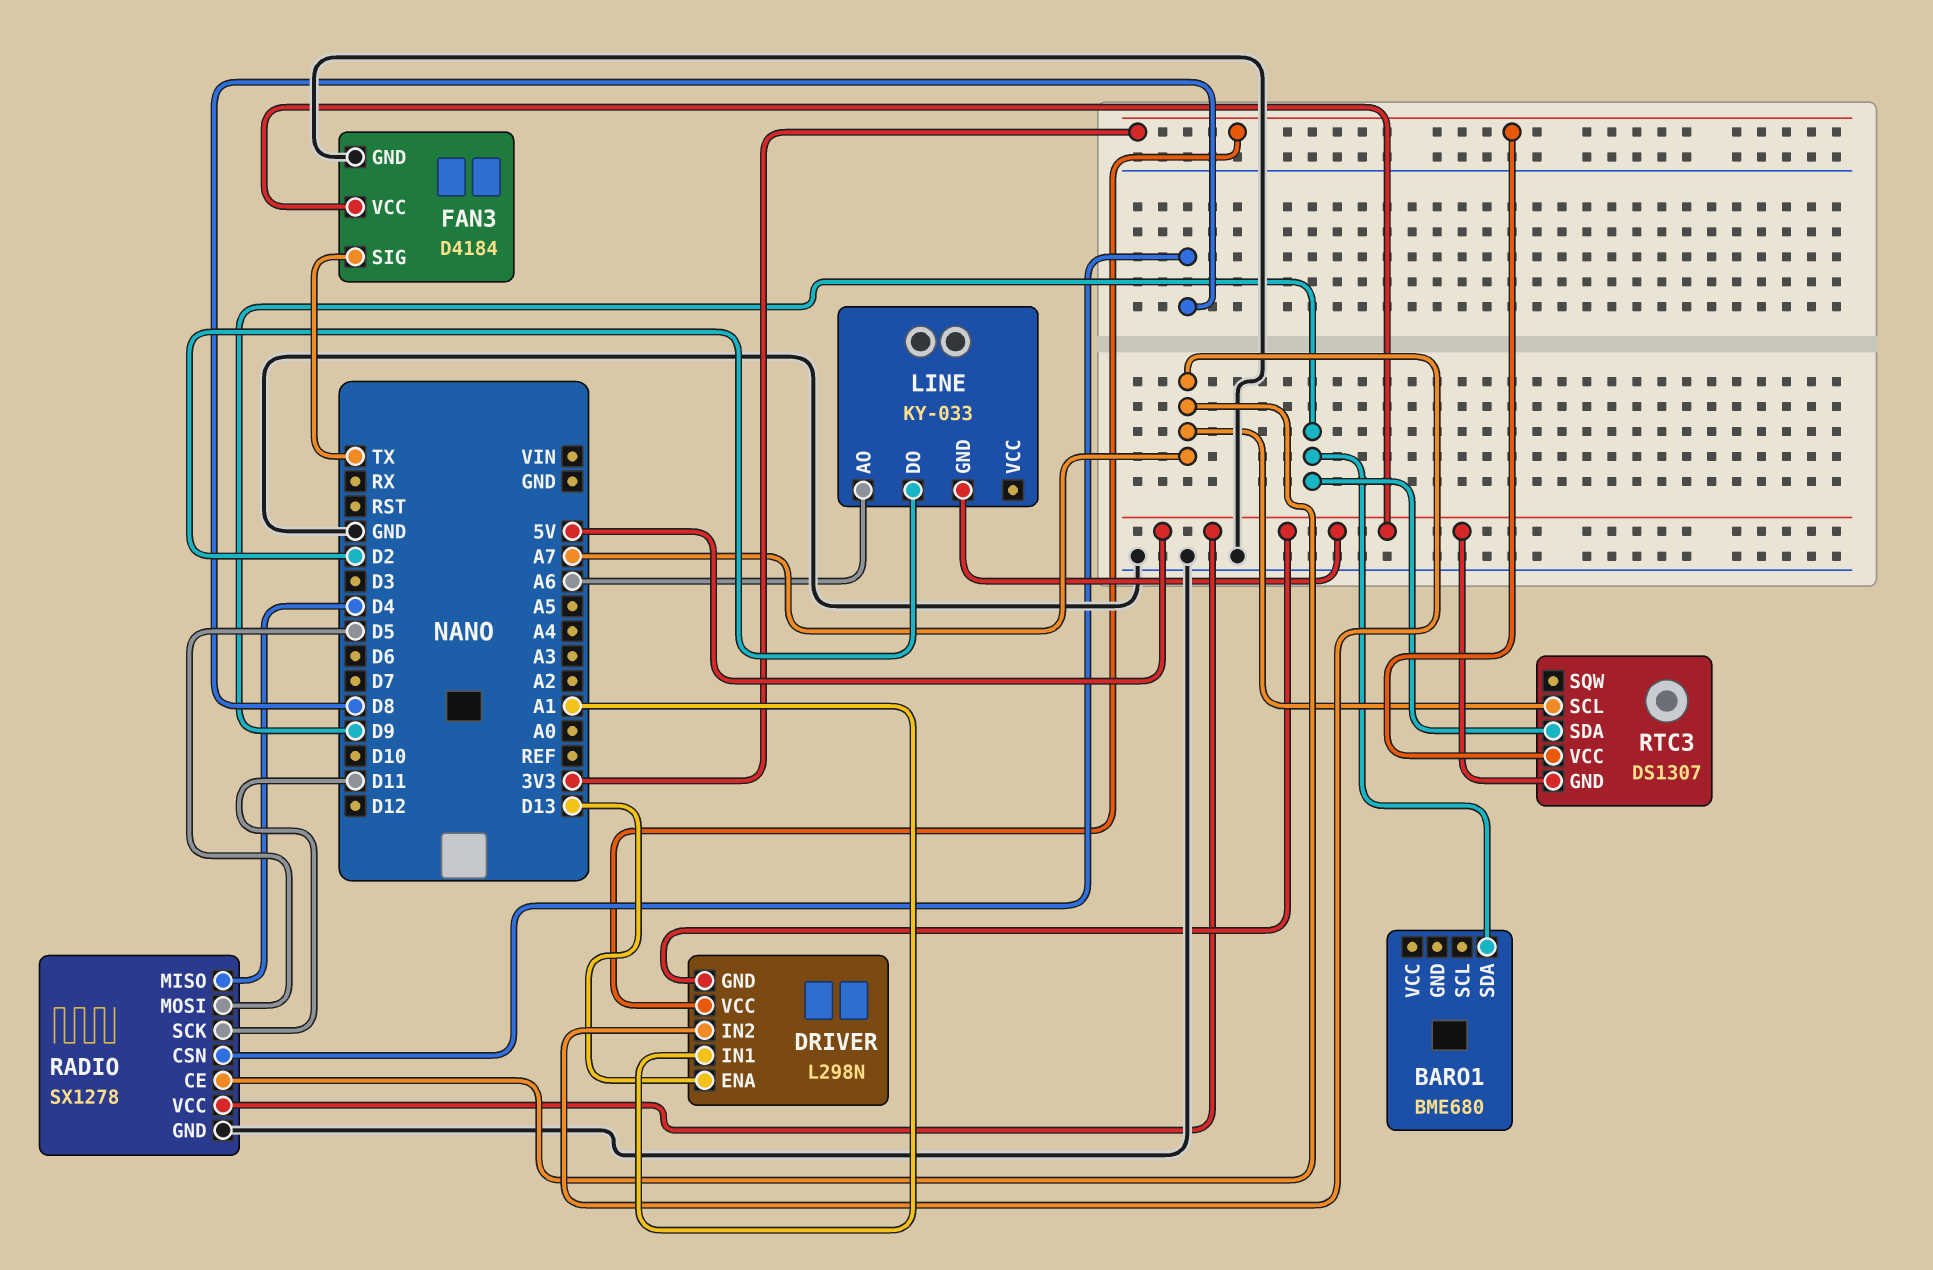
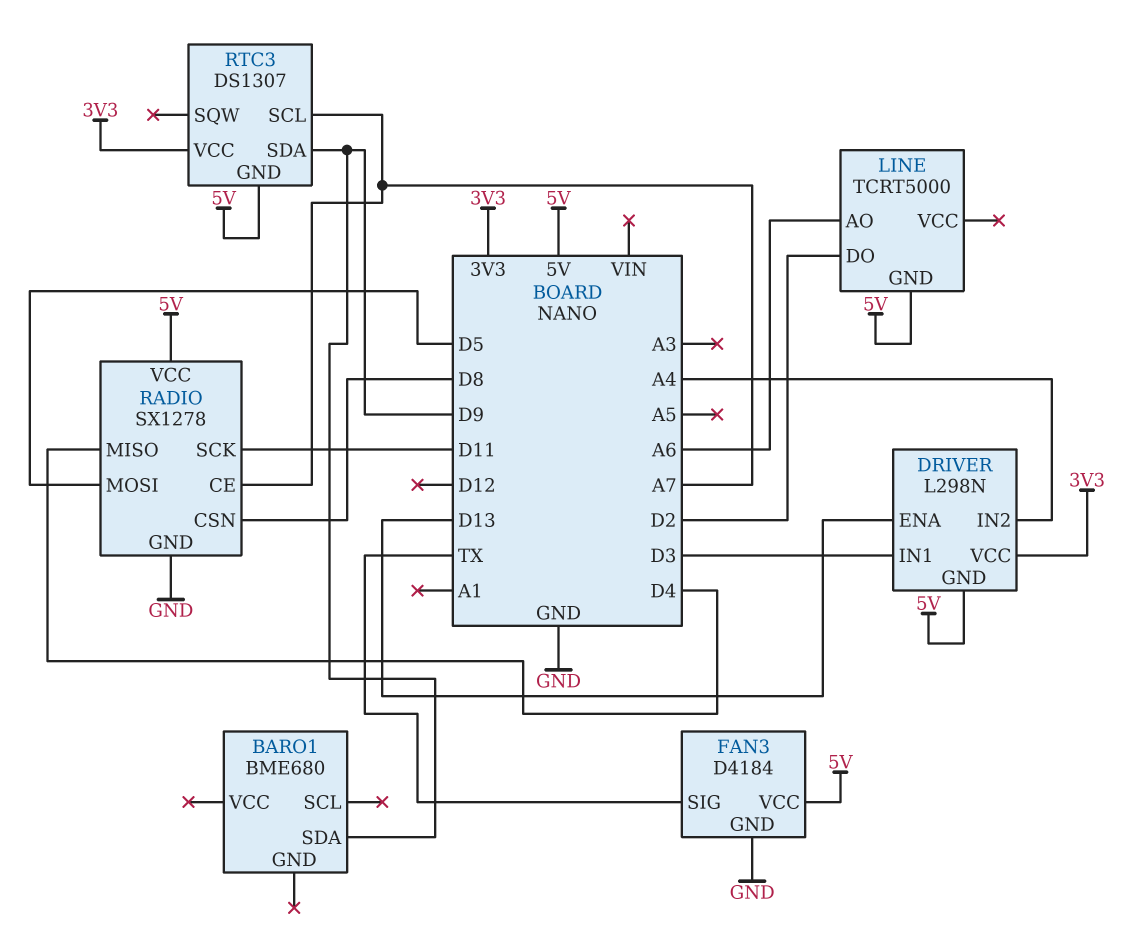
DRIVER pin IN1: A1 -> D3
DRIVER pin IN2: A7 -> A4
LINE: KY-033 -> TCRT5000

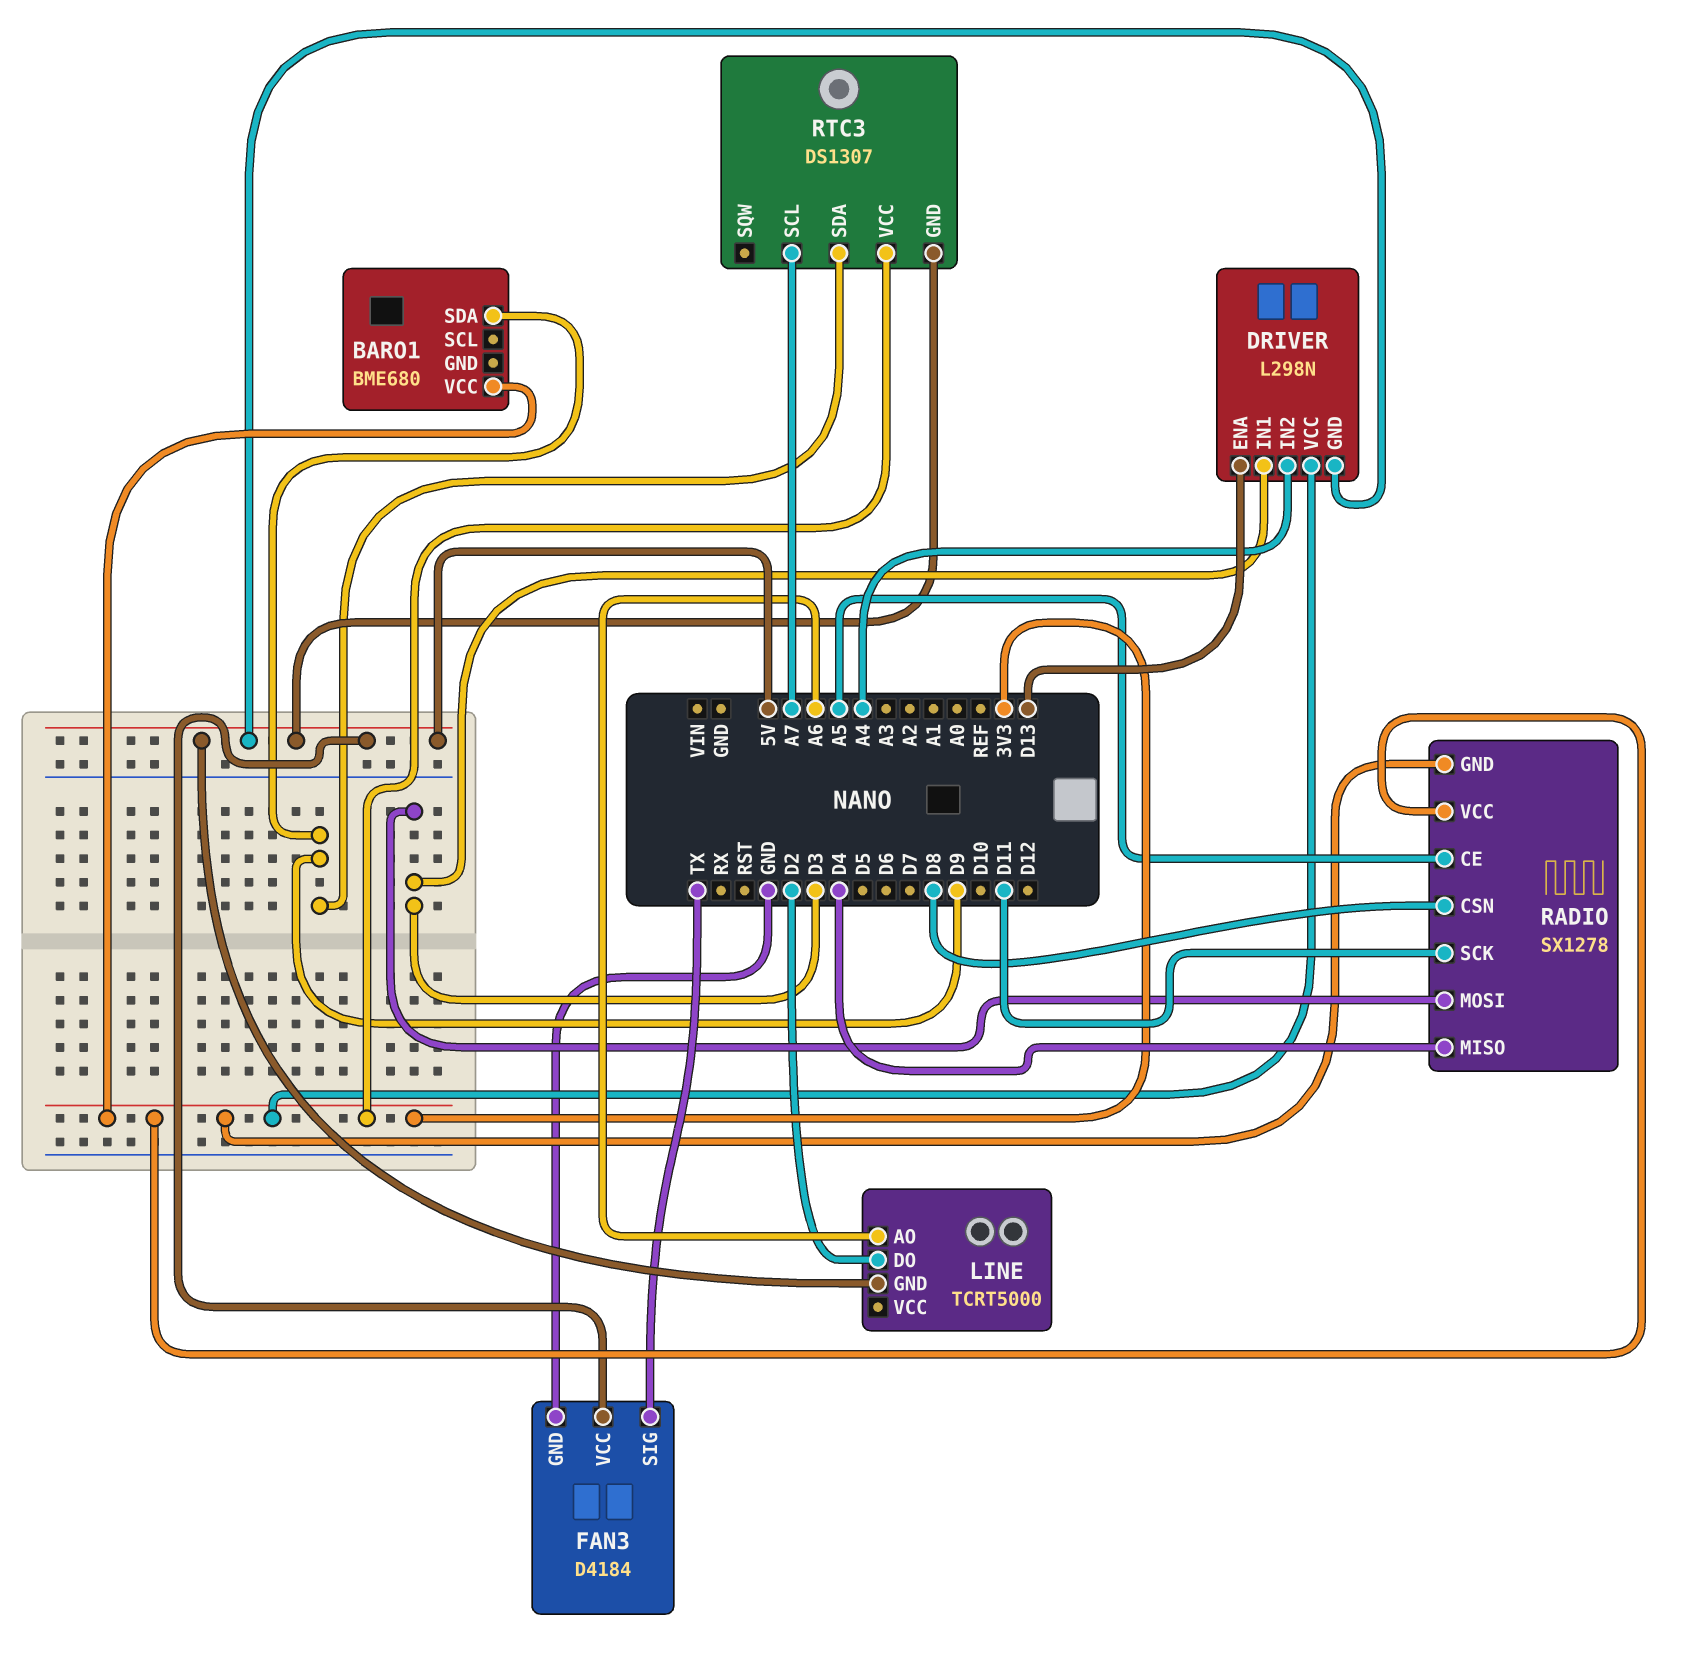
BARO1 pin VCC: none -> 3V3
RADIO pin CE: A7 -> A5
RADIO pin GND: GND -> 3V3
RADIO pin MOSI: D5 -> D3
RADIO pin VCC: 5V -> 3V3

